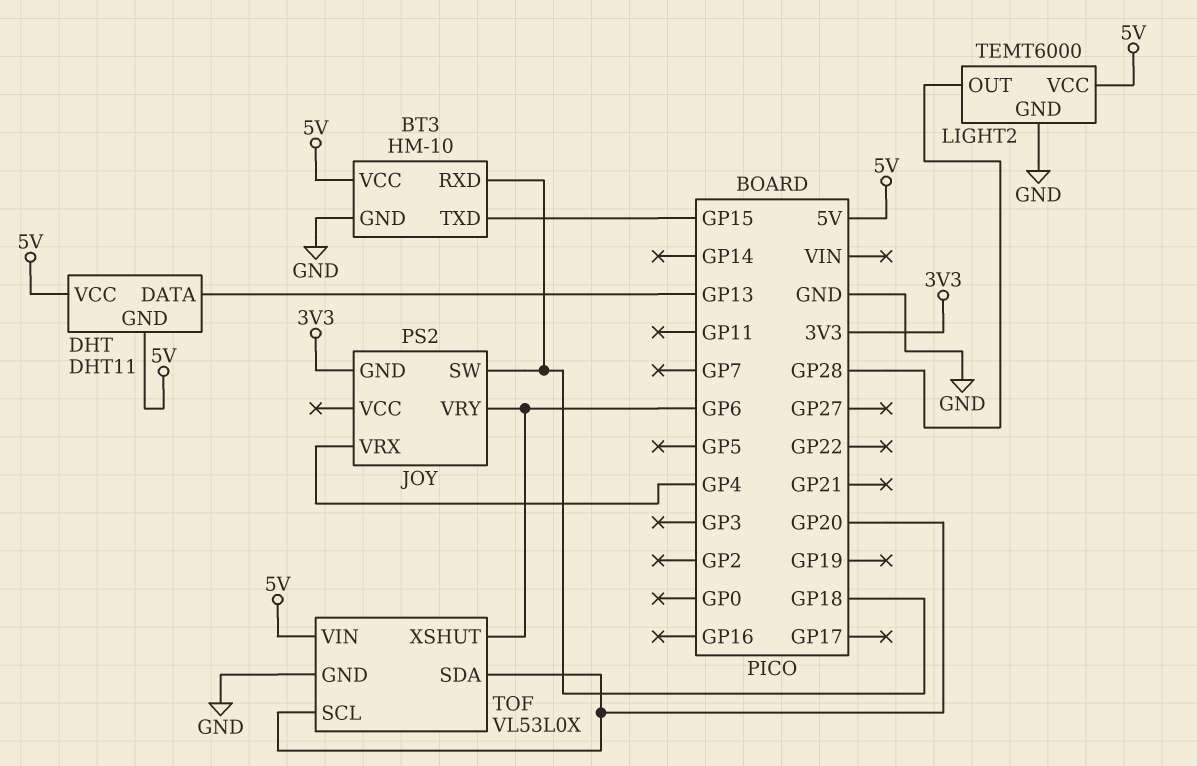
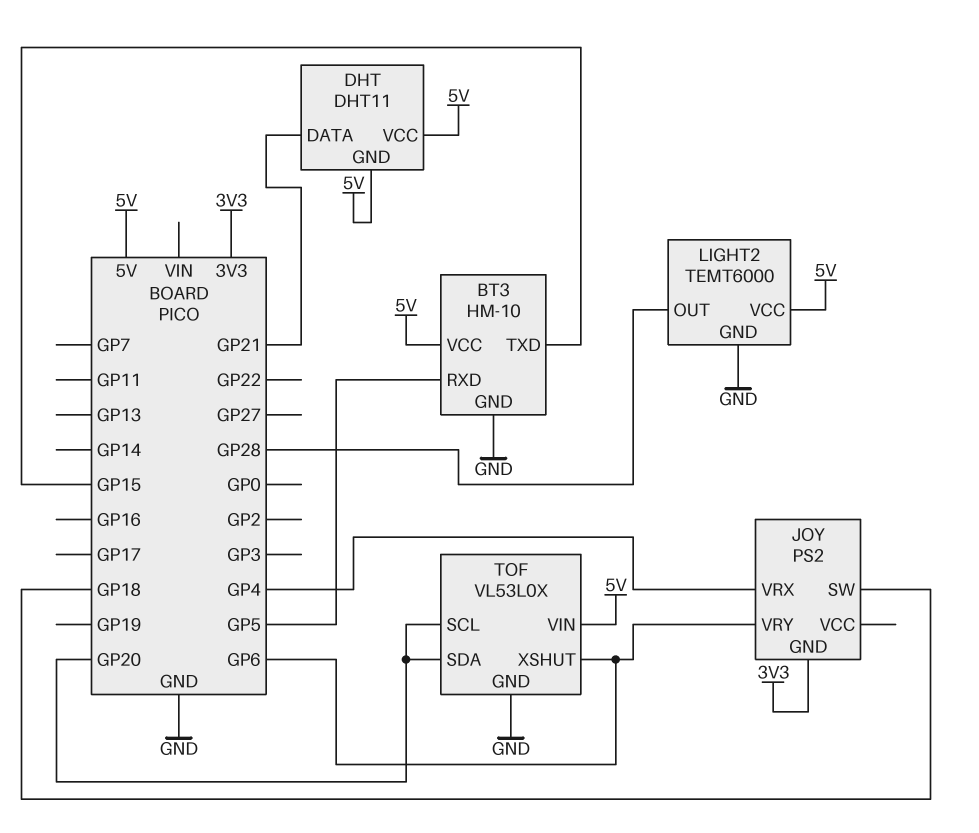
BT3 pin RXD: GP18 -> GP5
DHT pin DATA: GP13 -> GP21

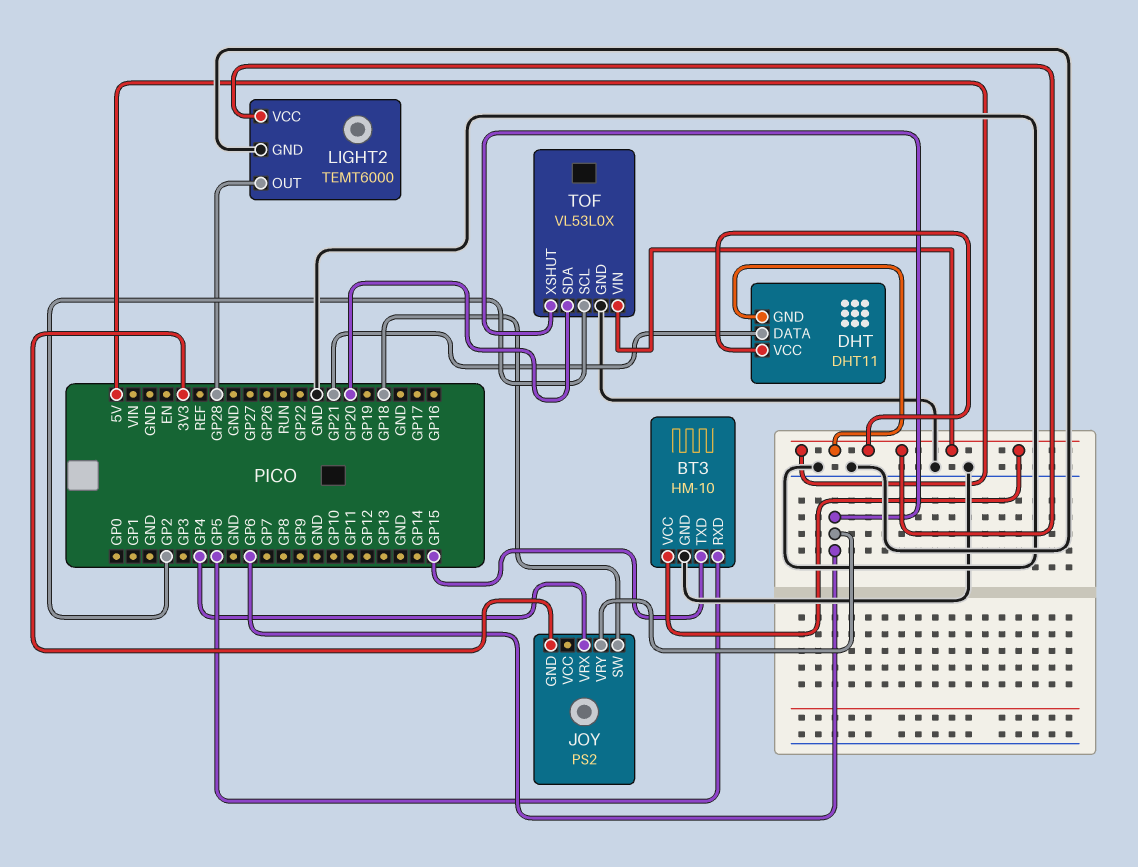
TOF pin SCL: GP20 -> GP2

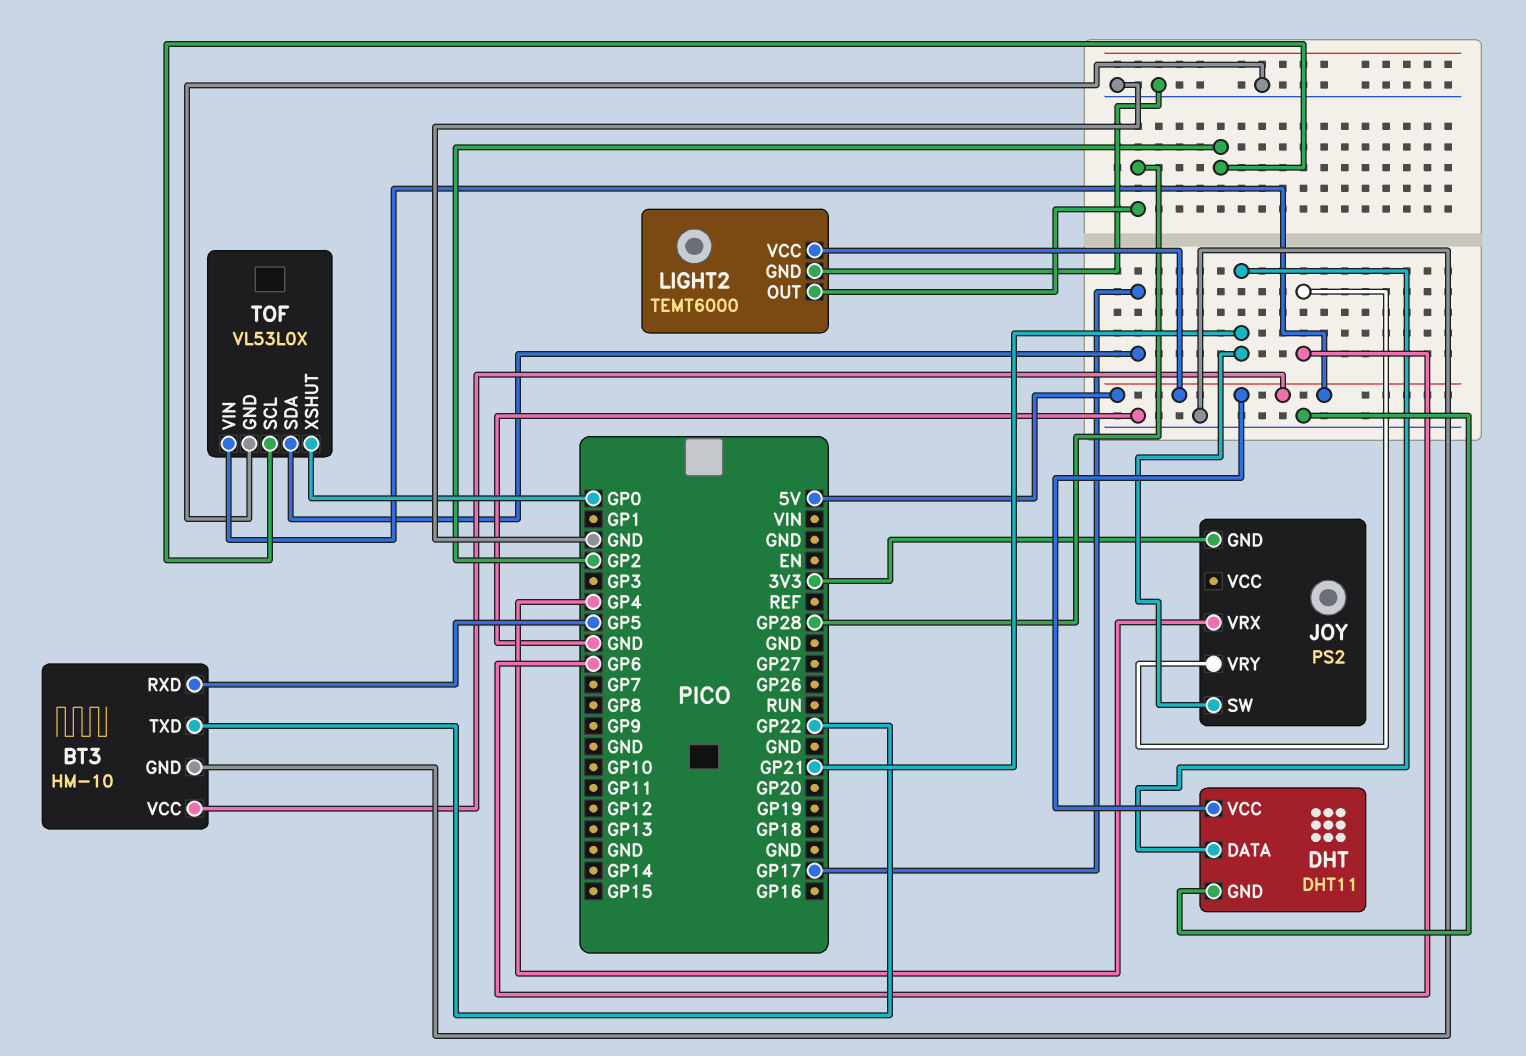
BT3 pin TXD: GP15 -> GP22
DHT pin GND: 5V -> GND
JOY pin SW: GP18 -> GP21
TOF pin SDA: GP20 -> GP17
TOF pin XSHUT: GP6 -> GP0

